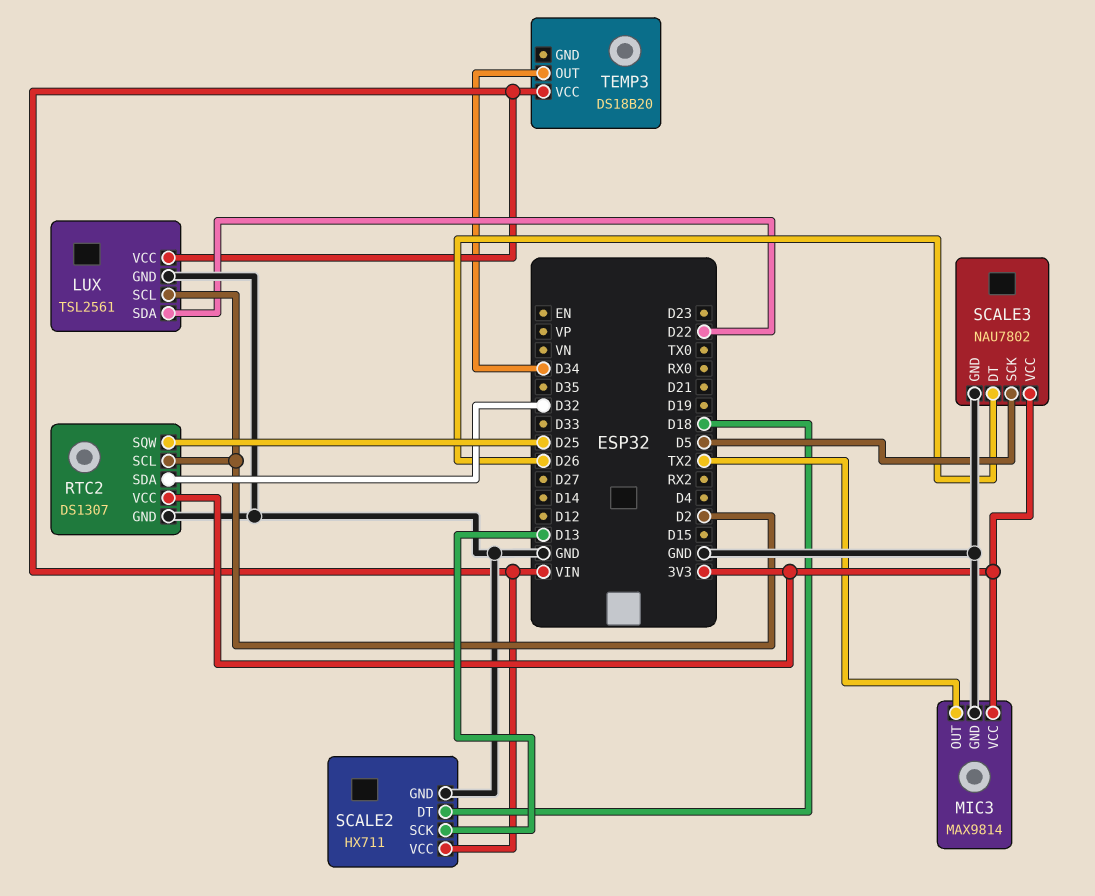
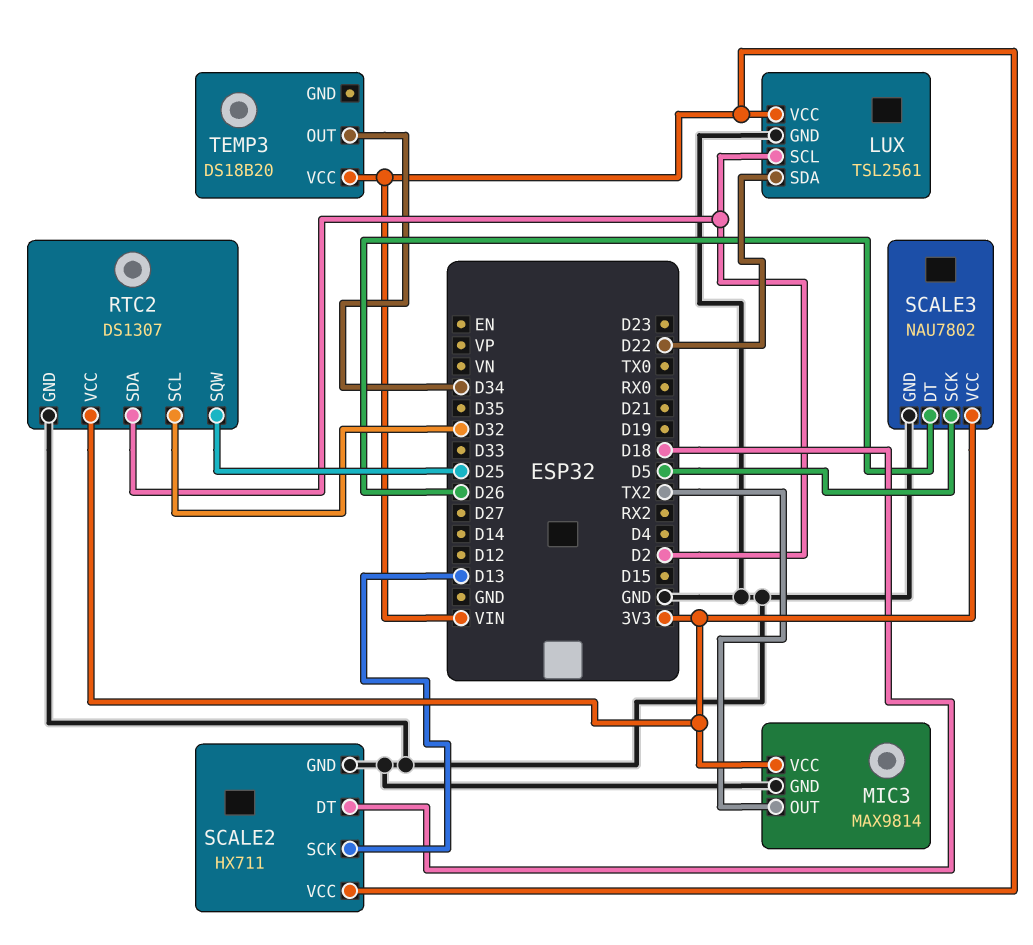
RTC2 pin SCL: D2 -> D32
RTC2 pin SDA: D32 -> D2

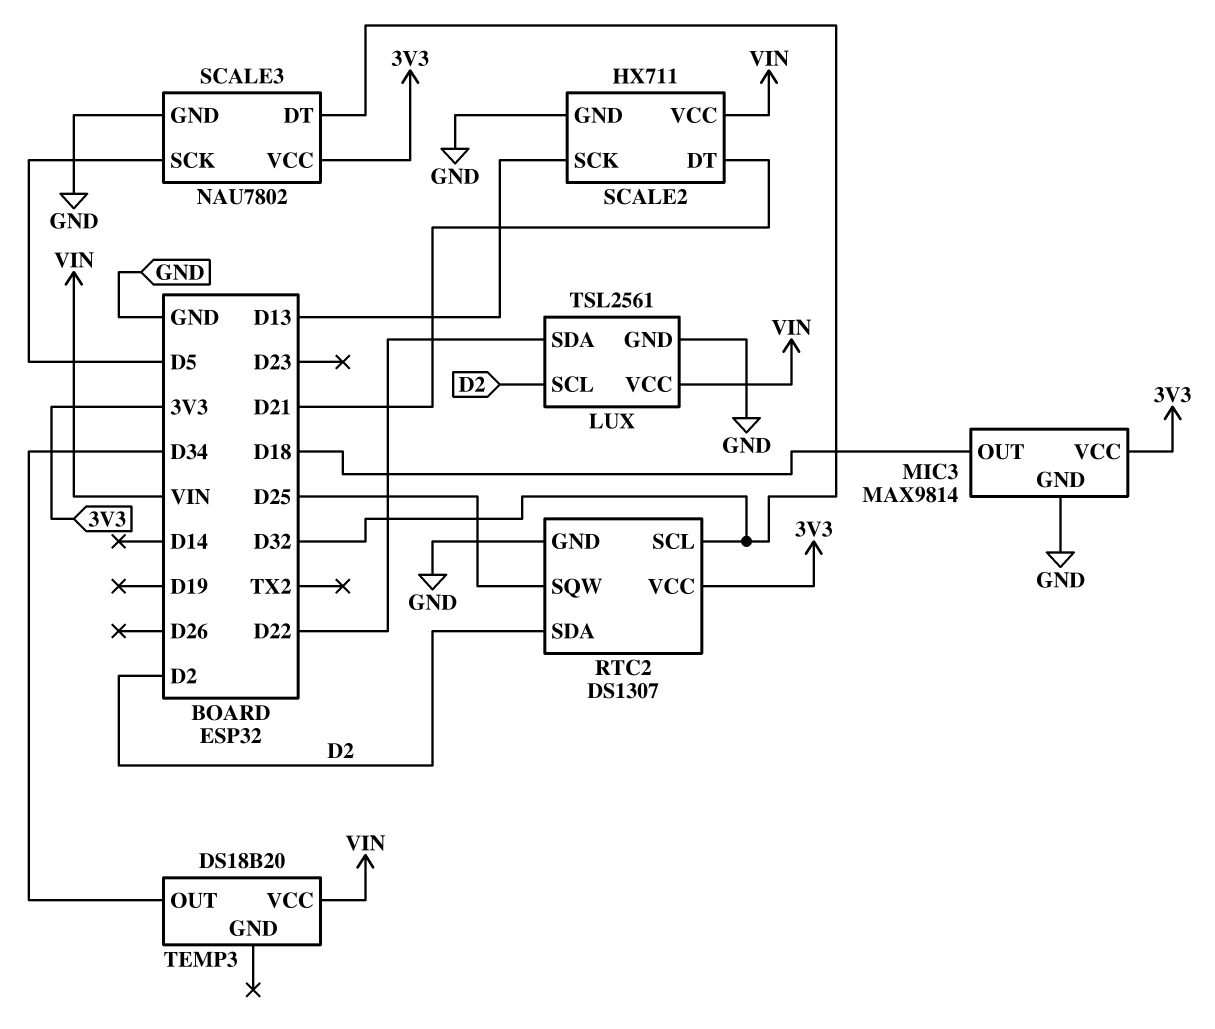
MIC3 pin OUT: TX2 -> D18
SCALE2 pin DT: D18 -> D21
SCALE3 pin DT: D26 -> D32

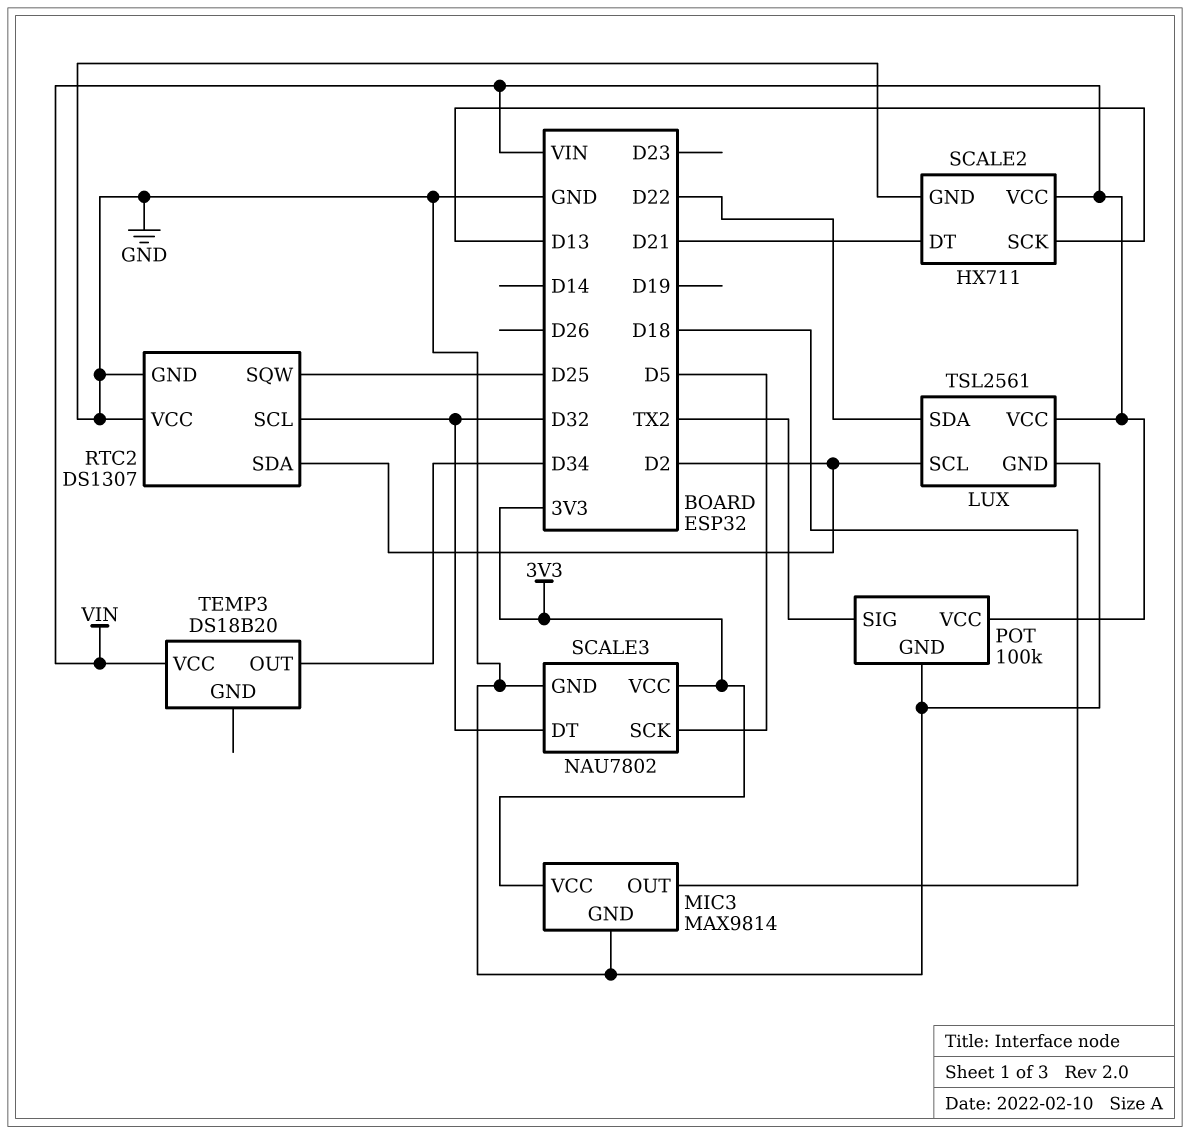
POT: none -> 100k
POT pin GND: none -> GND
POT pin SIG: none -> TX2
POT pin VCC: none -> VIN
RTC2 pin VCC: 3V3 -> GND

